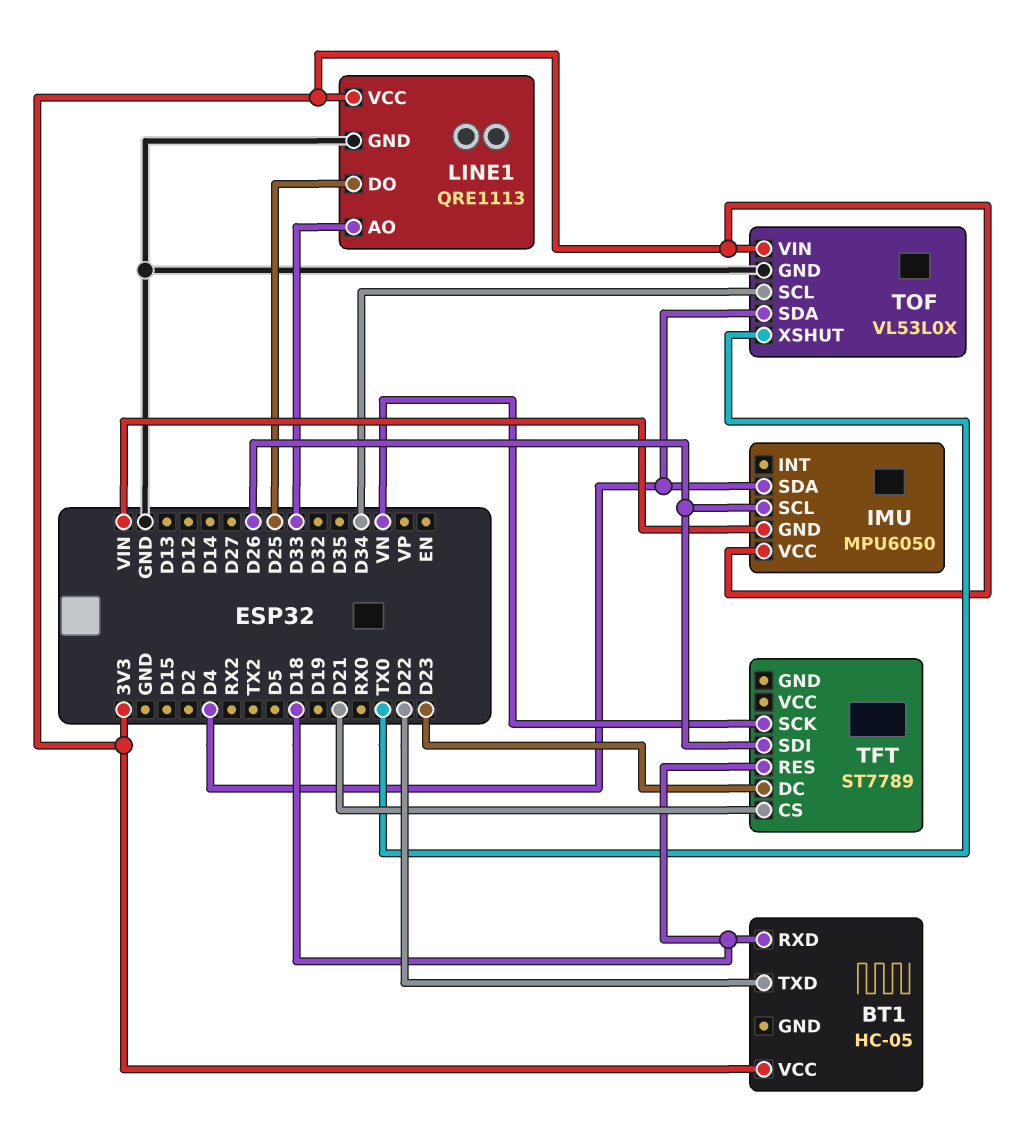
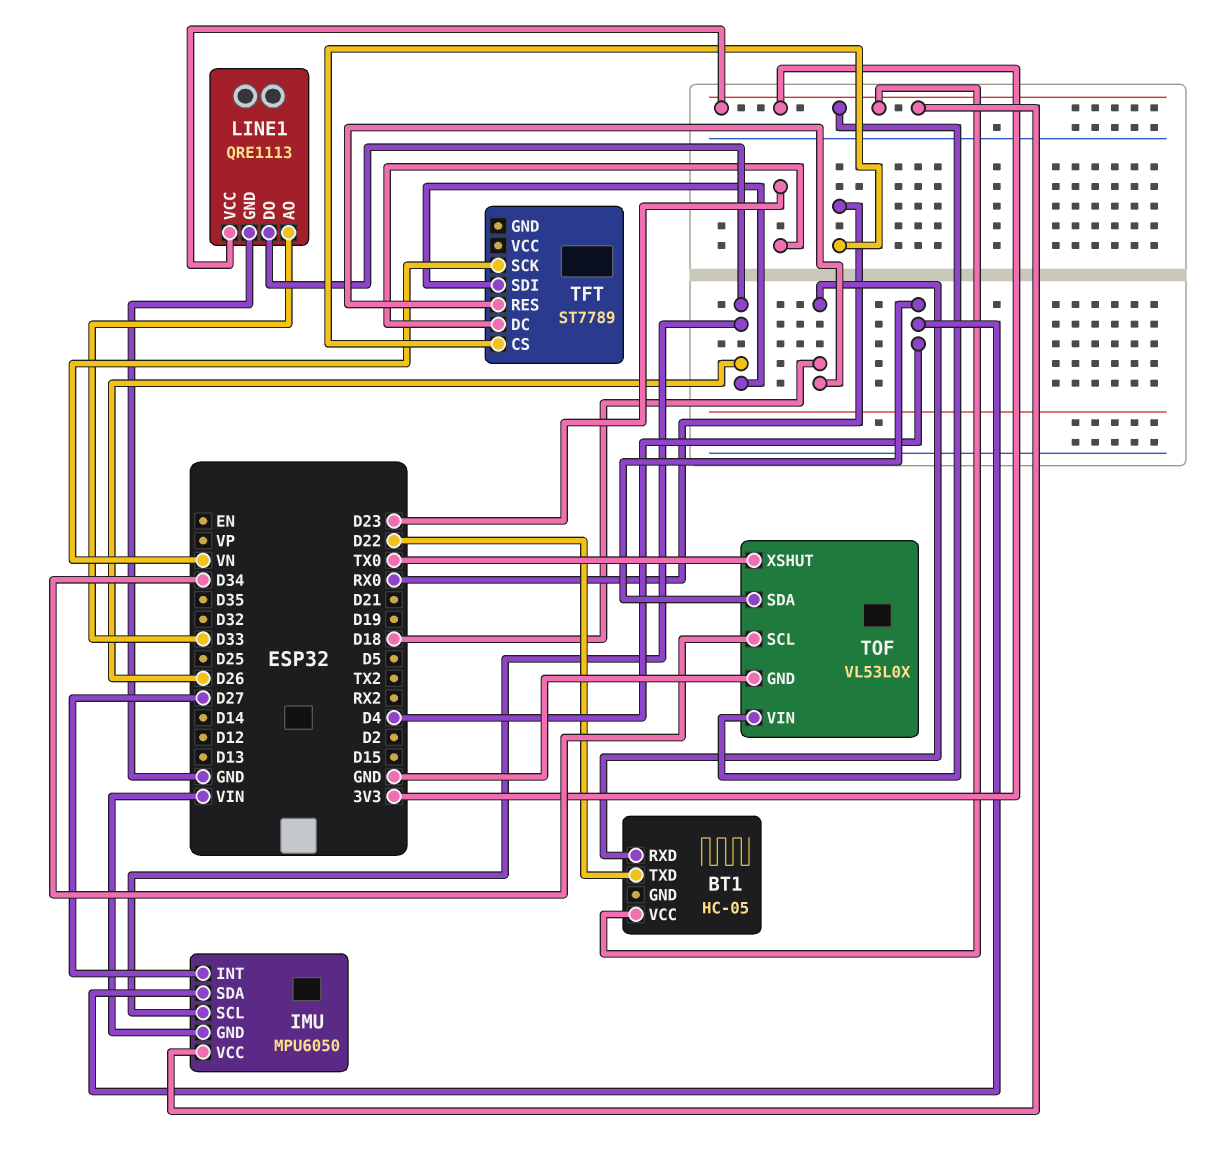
IMU pin INT: none -> D27
LINE1 pin DO: D25 -> D26
TFT pin CS: D21 -> RX0

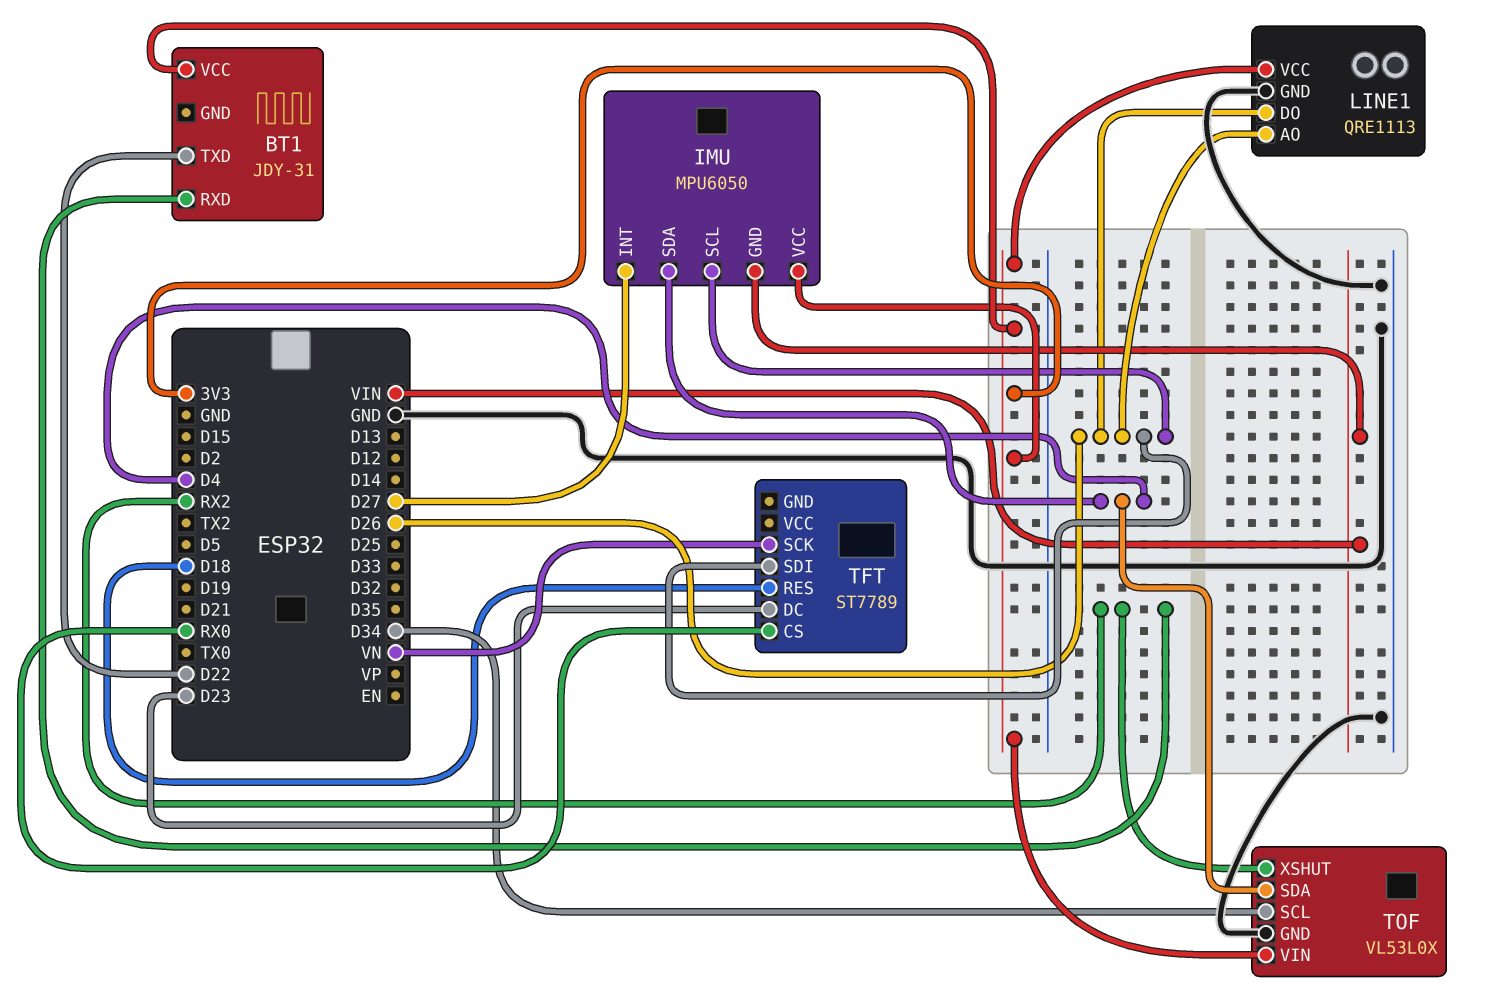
BT1: HC-05 -> JDY-31
BT1 pin RXD: D18 -> RX2
LINE1 pin AO: D33 -> D26
TOF pin XSHUT: TX0 -> RX2

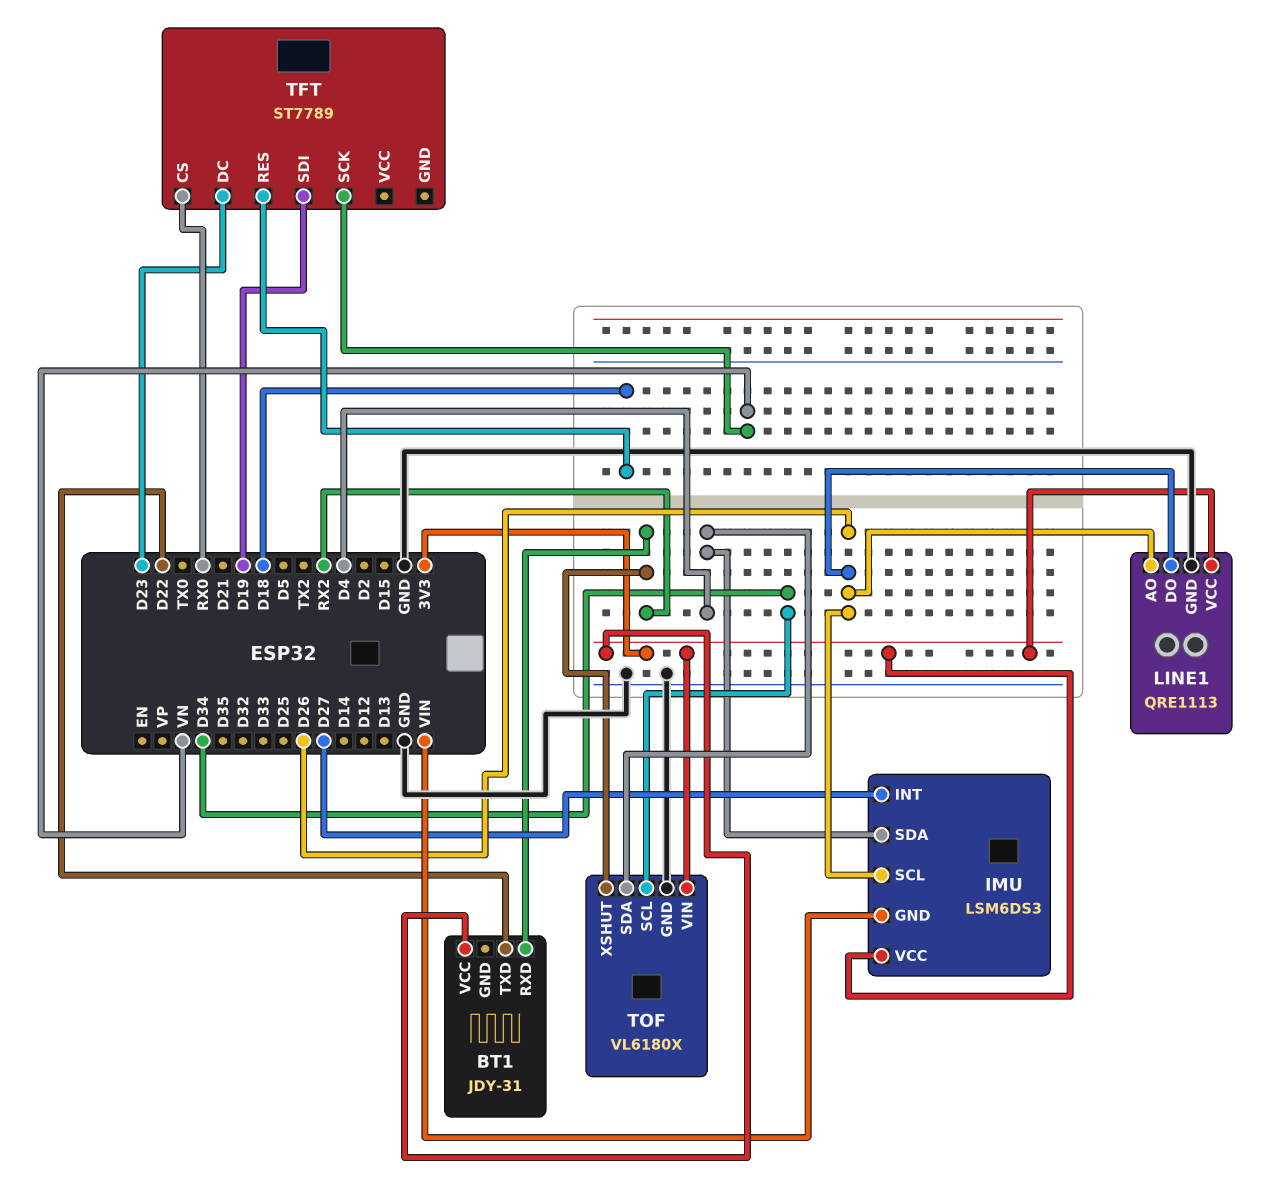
IMU: MPU6050 -> LSM6DS3
TFT pin SDI: D26 -> D19
TOF: VL53L0X -> VL6180X

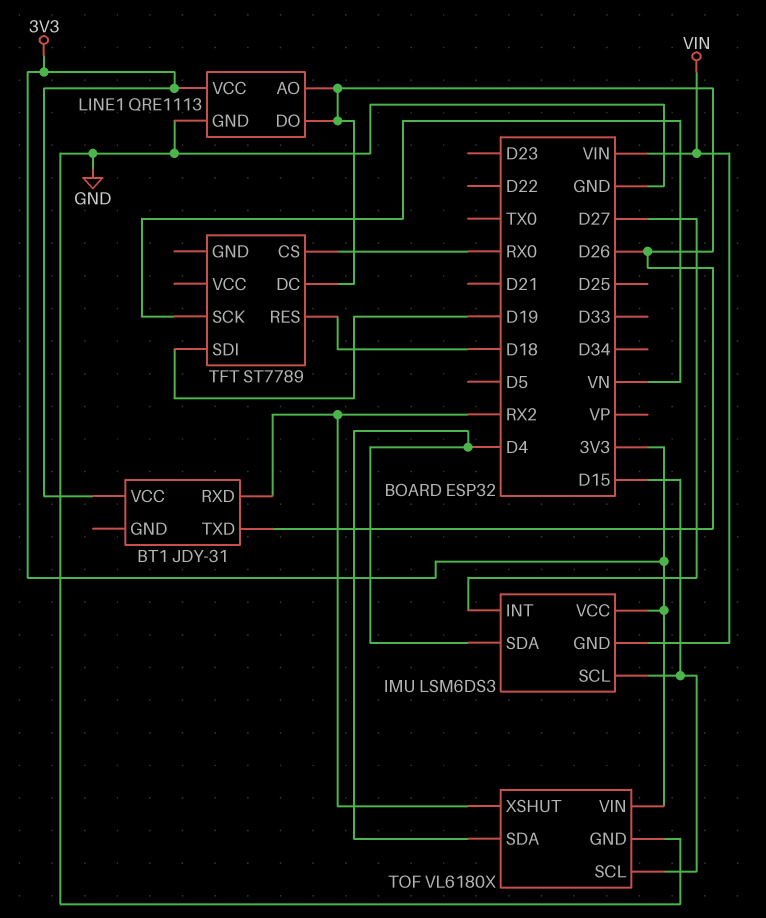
BT1 pin TXD: D22 -> D26
IMU pin SCL: D26 -> D15
TFT pin DC: D23 -> D26
TOF pin SCL: D34 -> D15

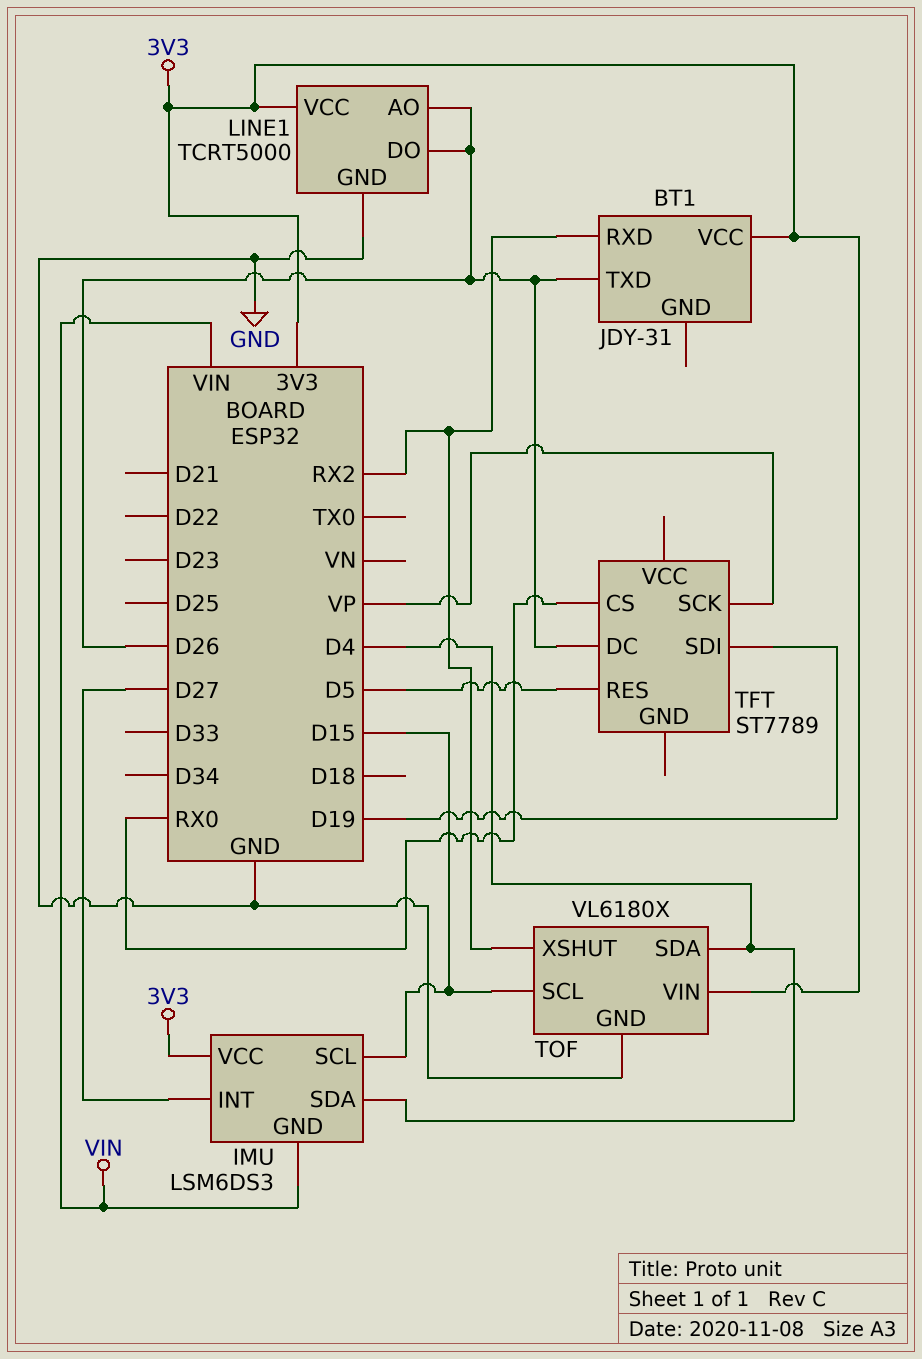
LINE1: QRE1113 -> TCRT5000
TFT pin RES: D18 -> D5
TFT pin SCK: VN -> VP

